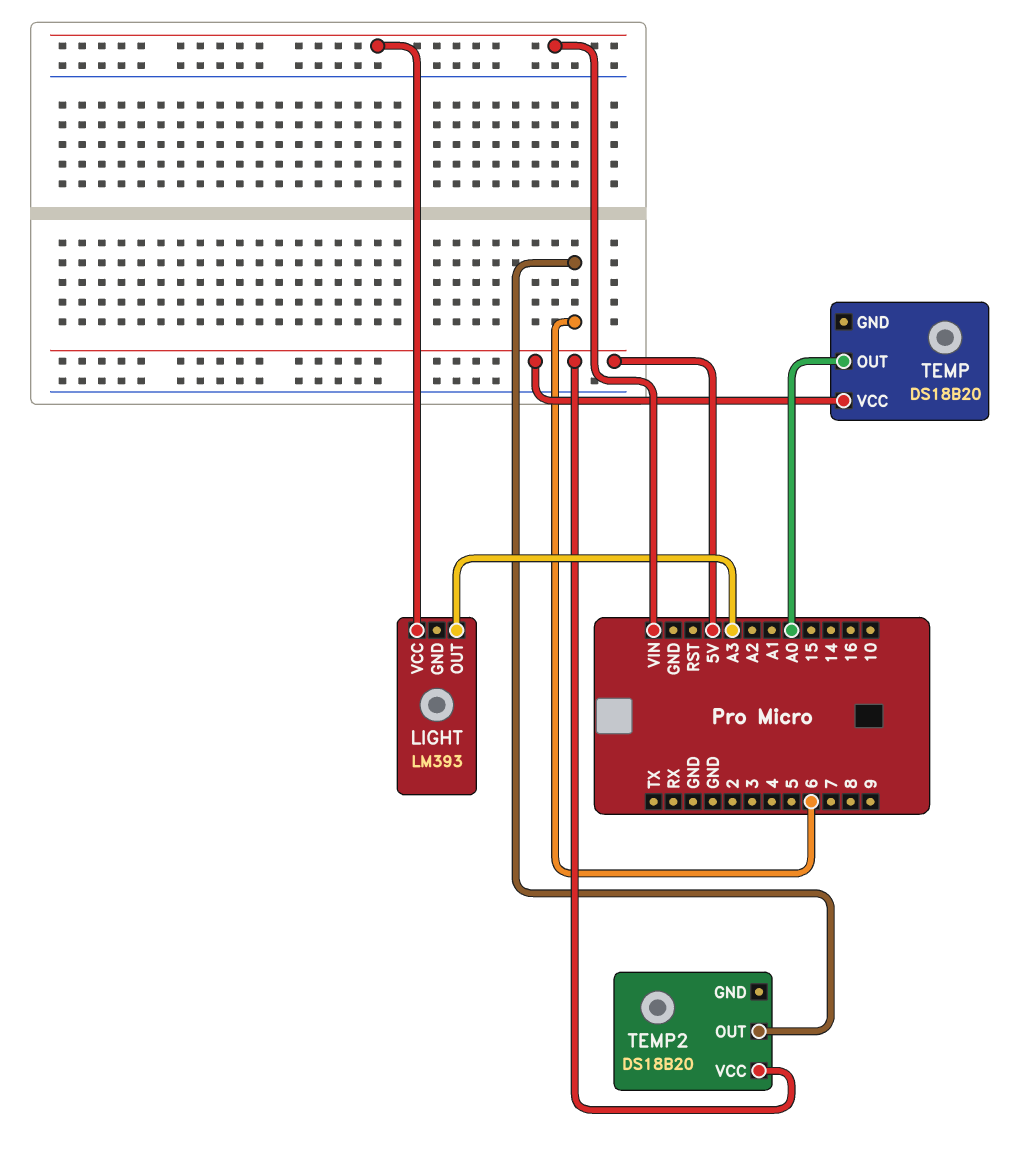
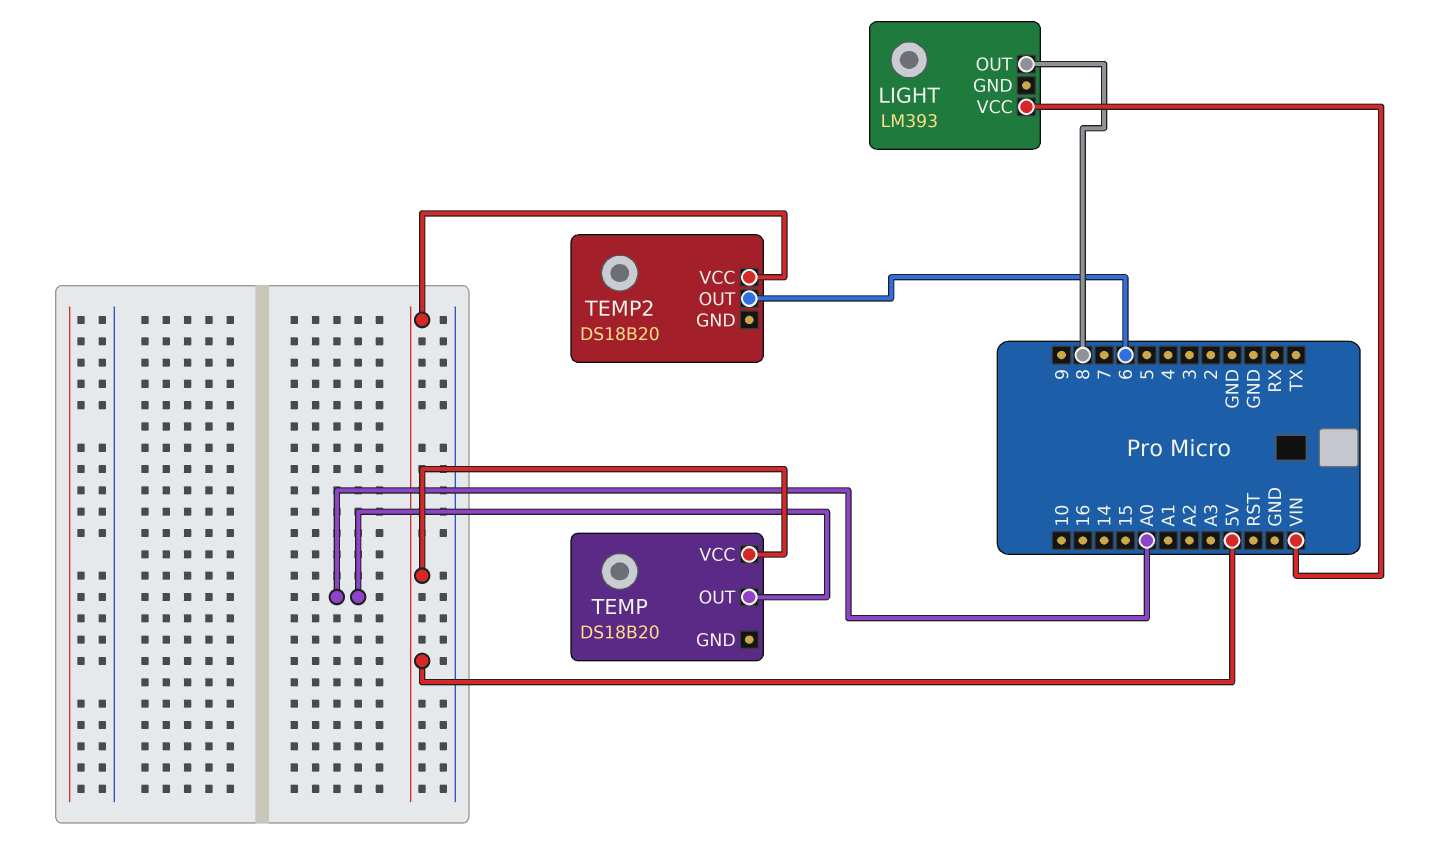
LIGHT pin OUT: A3 -> 8

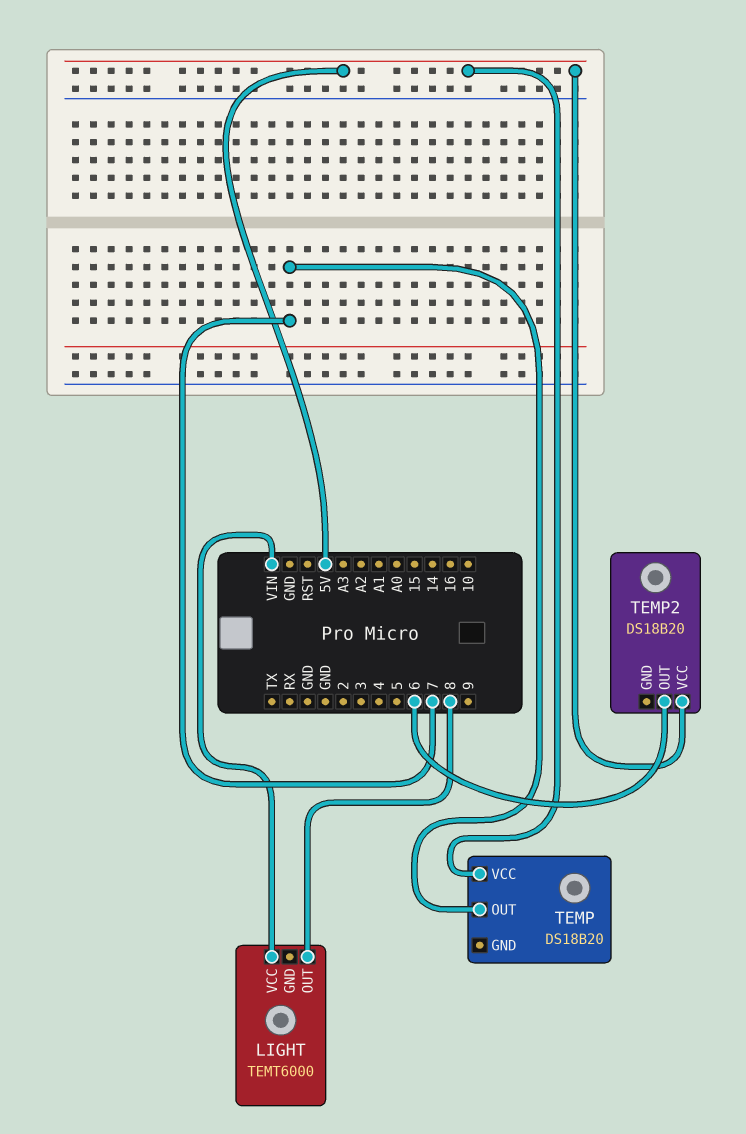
LIGHT: LM393 -> TEMT6000
TEMP pin OUT: A0 -> 7

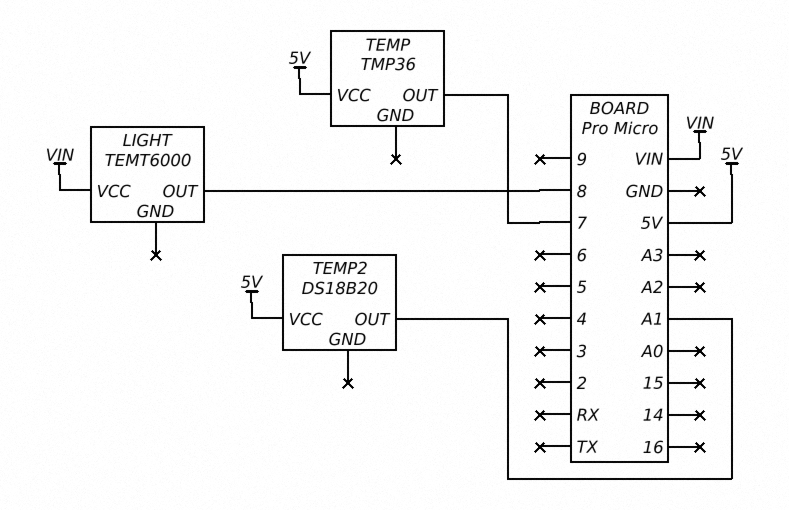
TEMP: DS18B20 -> TMP36
TEMP2 pin OUT: 6 -> A1

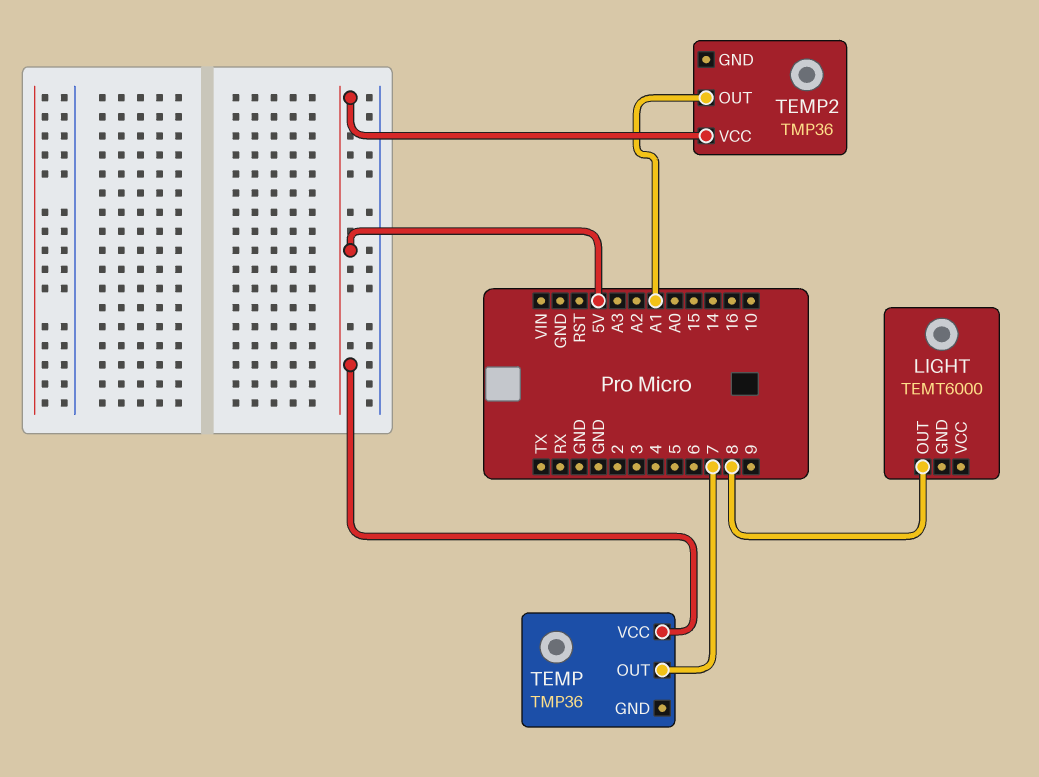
LIGHT pin VCC: VIN -> none
TEMP2: DS18B20 -> TMP36

